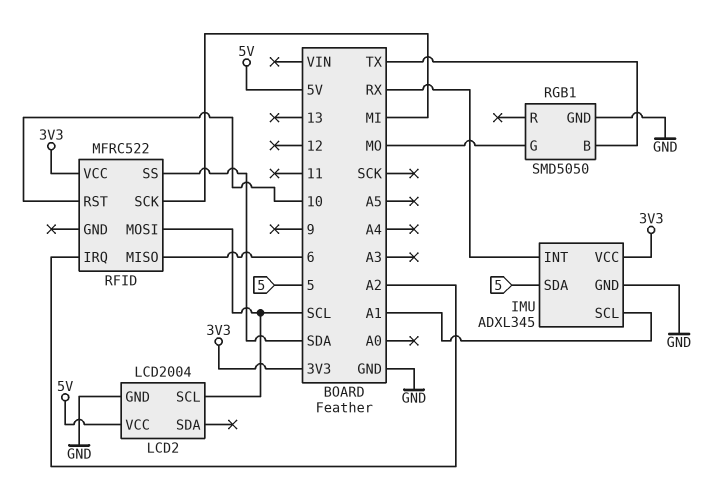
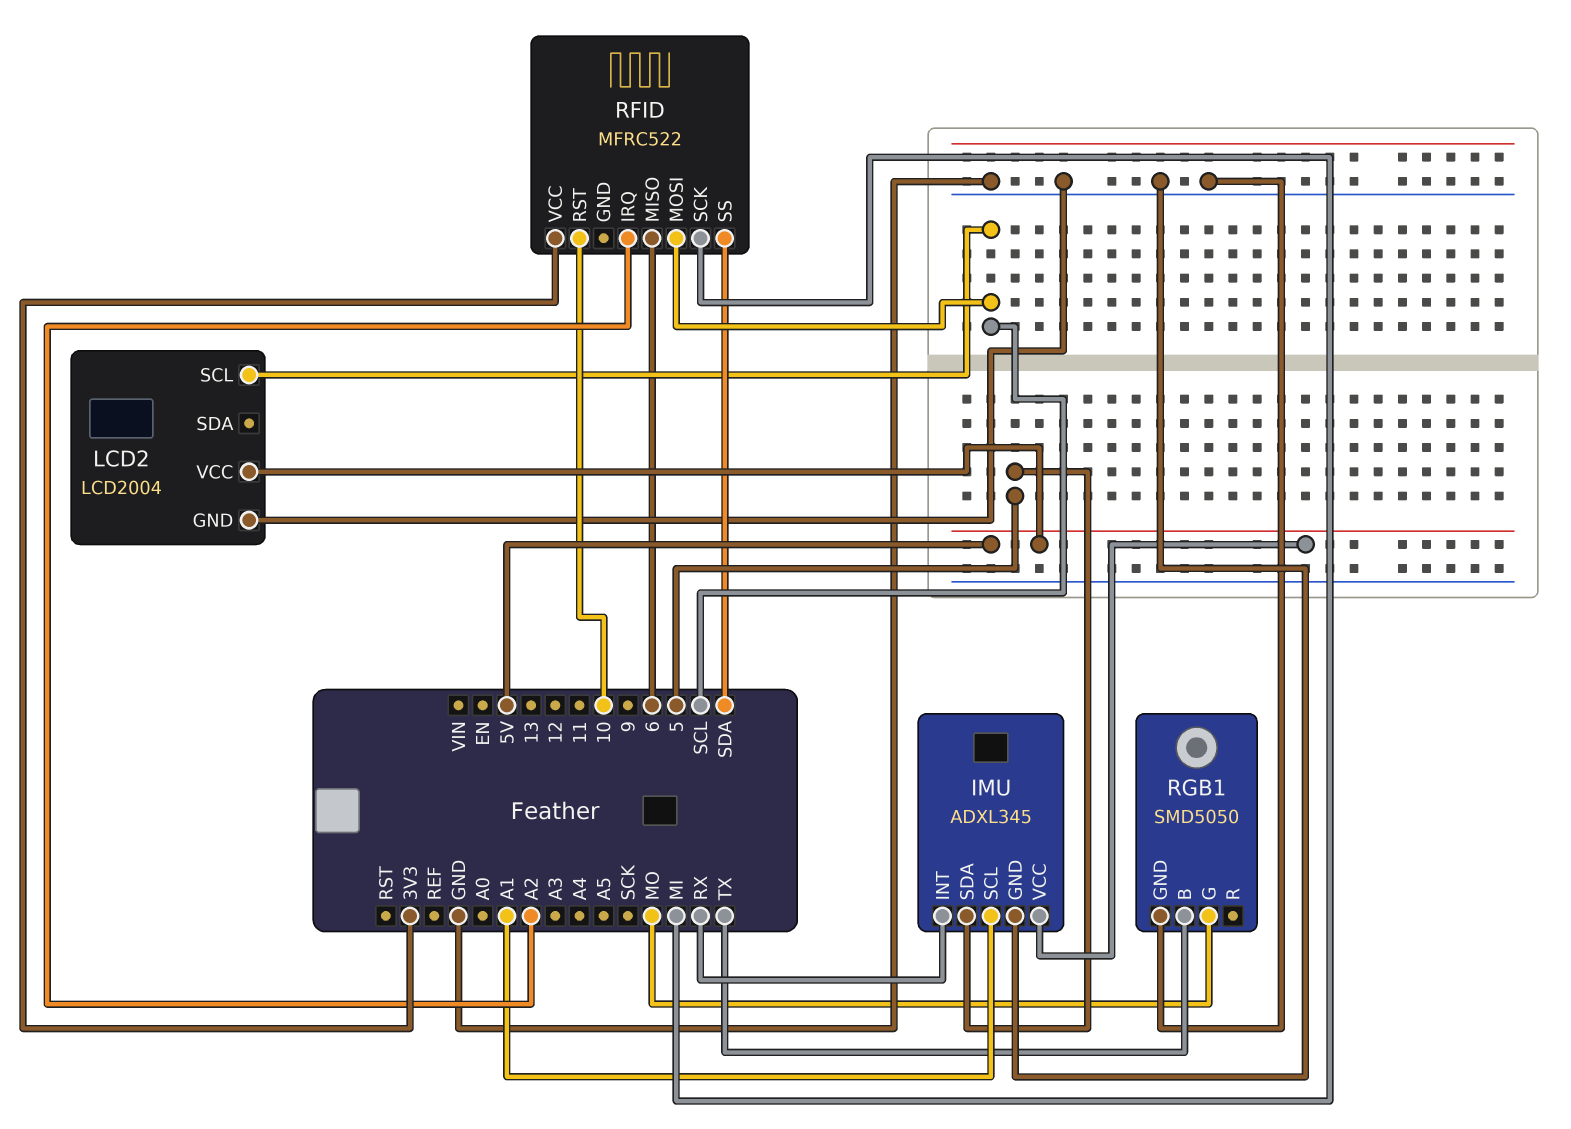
IMU pin VCC: 3V3 -> 5V

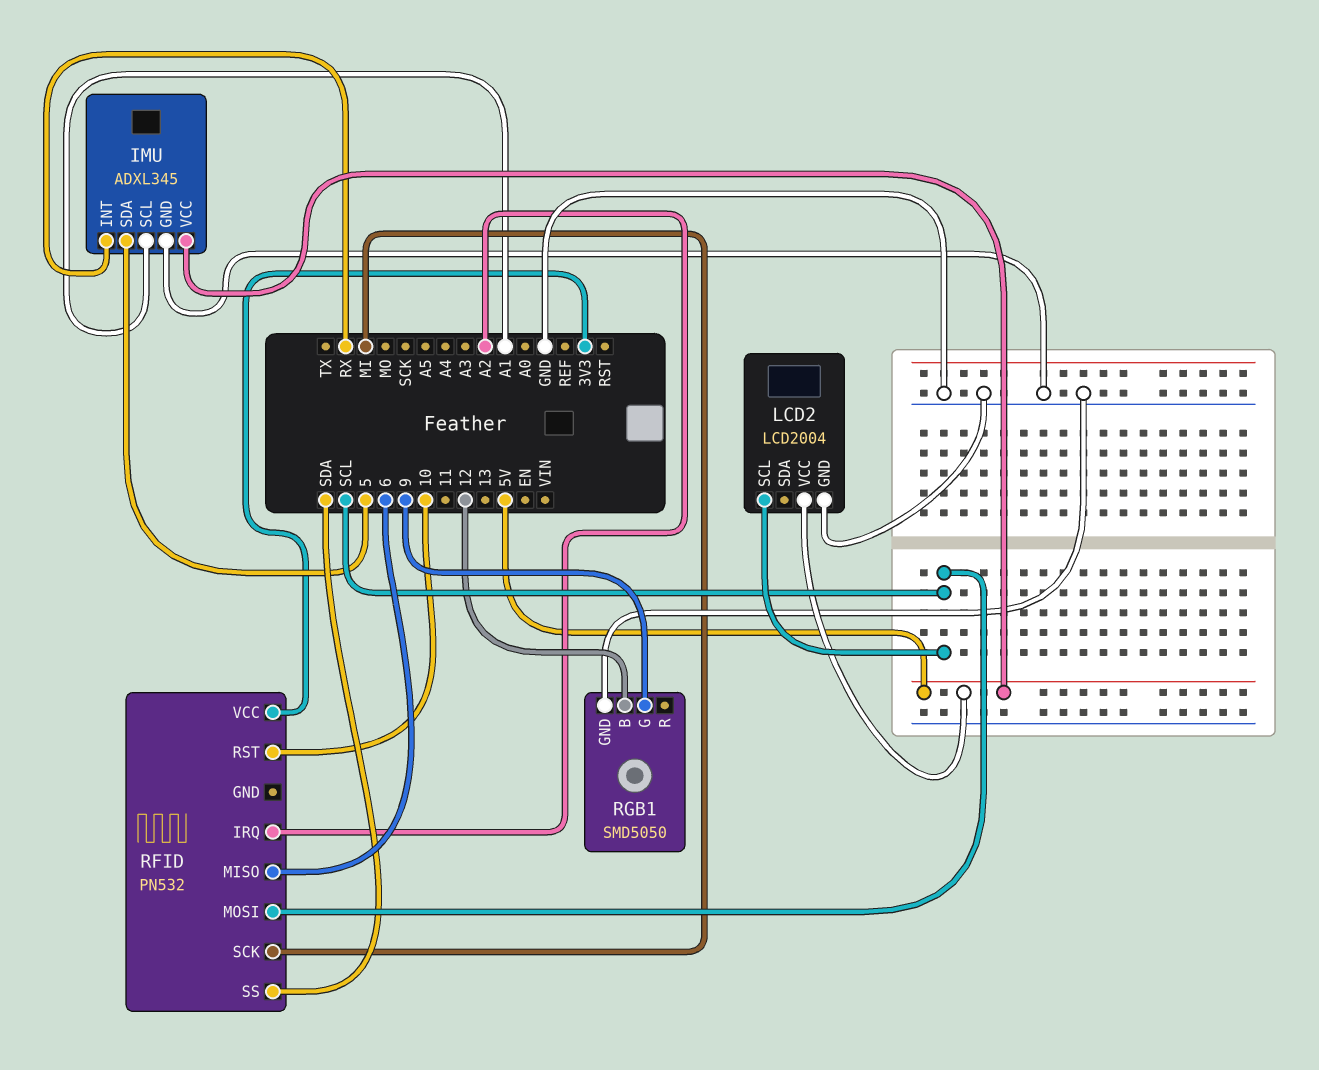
RFID: MFRC522 -> PN532
RGB1 pin B: TX -> 12
RGB1 pin G: MO -> 9

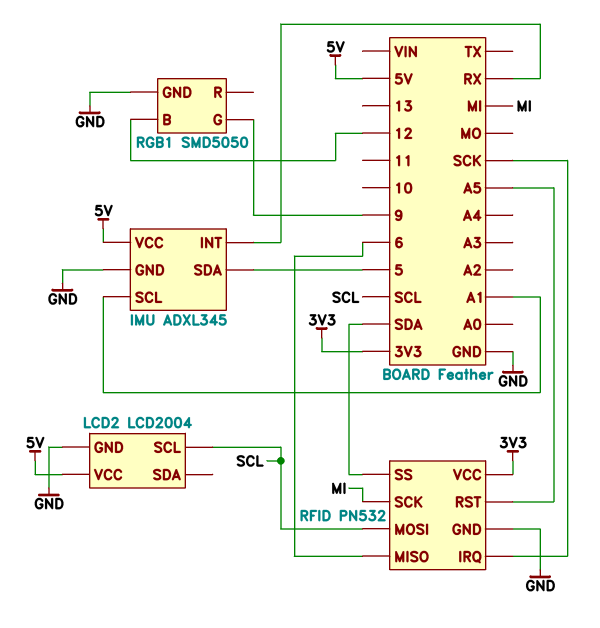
RFID pin GND: none -> GND
RFID pin IRQ: A2 -> SCK
RFID pin RST: 10 -> A5

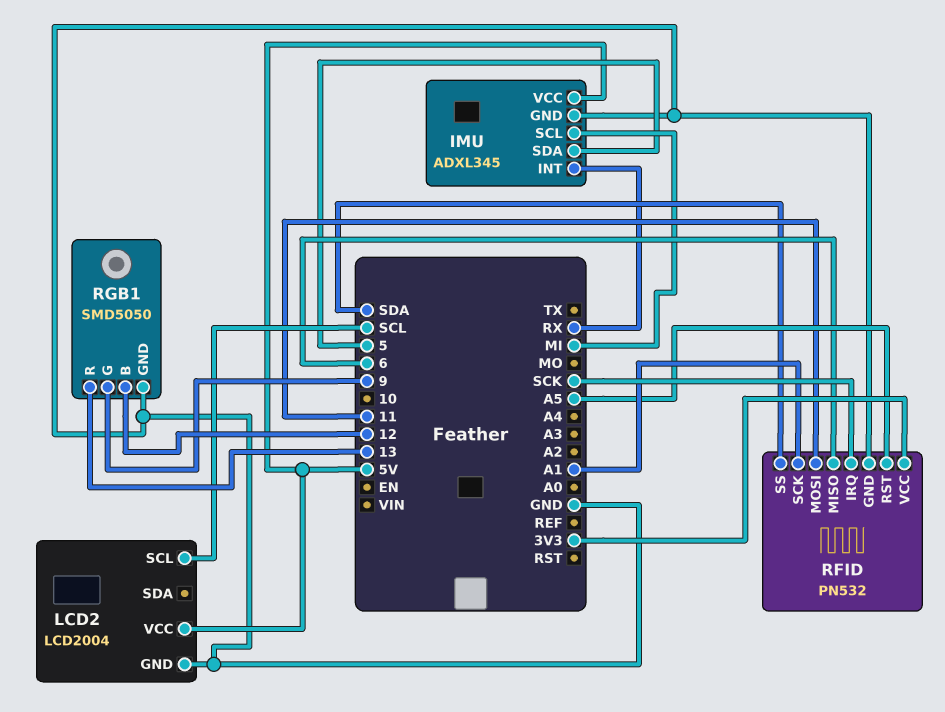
IMU pin SCL: A1 -> MI
RFID pin MOSI: SCL -> 11
RFID pin SCK: MI -> A1
RGB1 pin R: none -> 13

